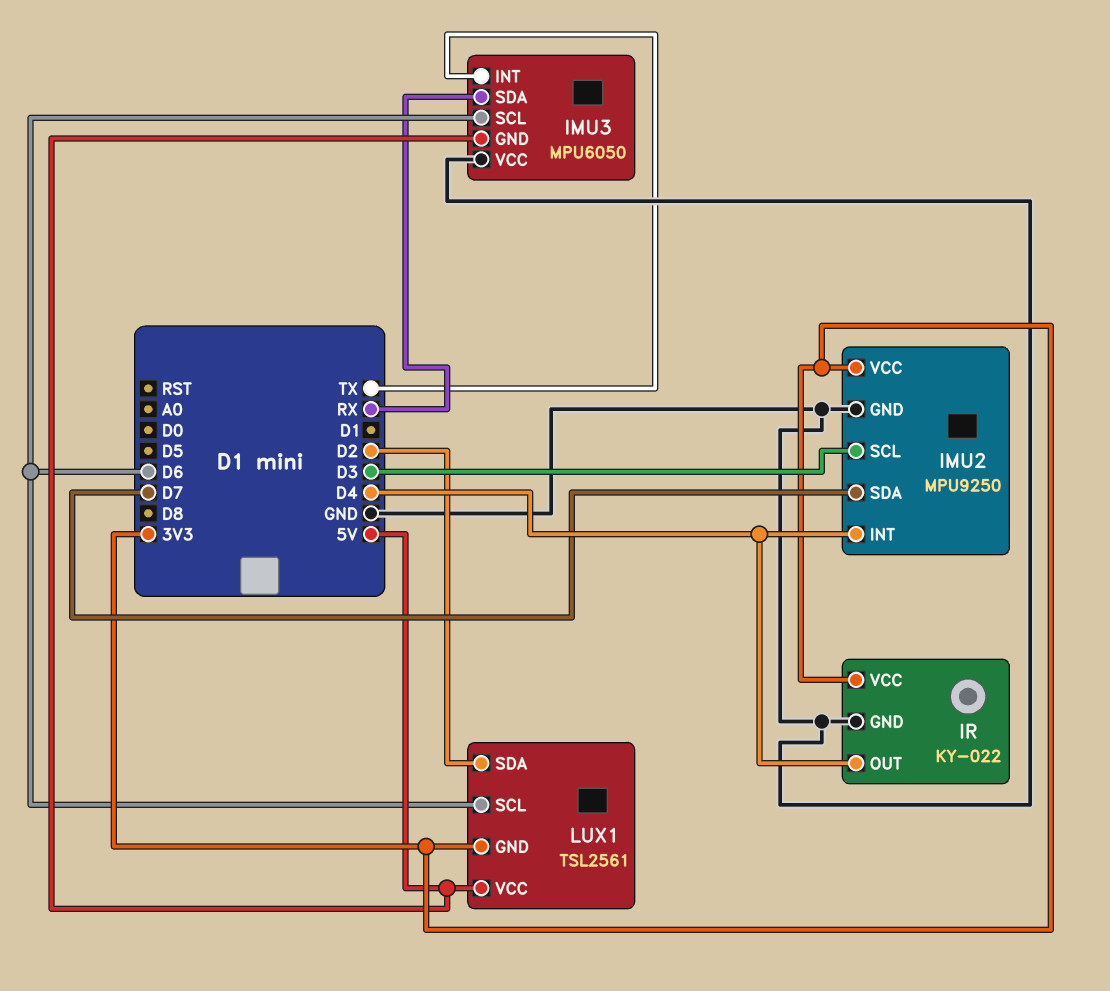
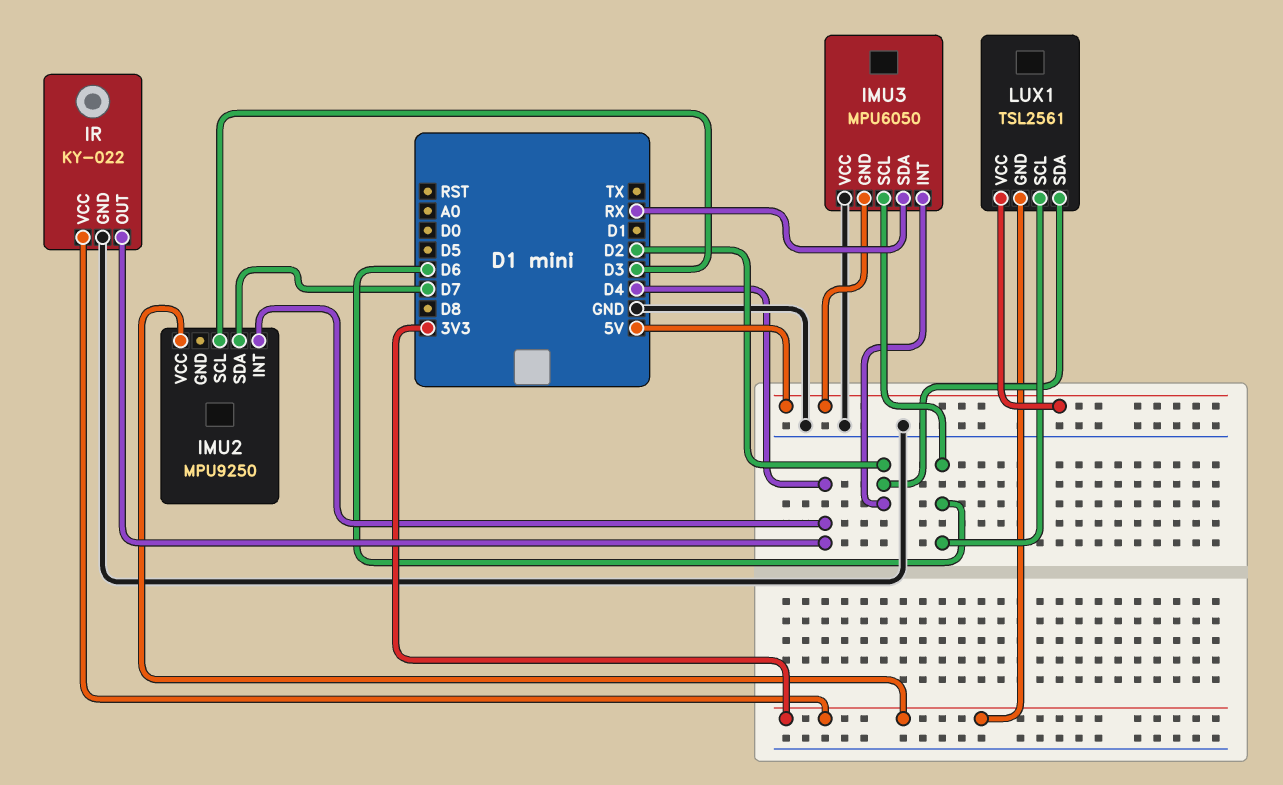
IMU2 pin GND: GND -> none
IMU3 pin INT: TX -> D2

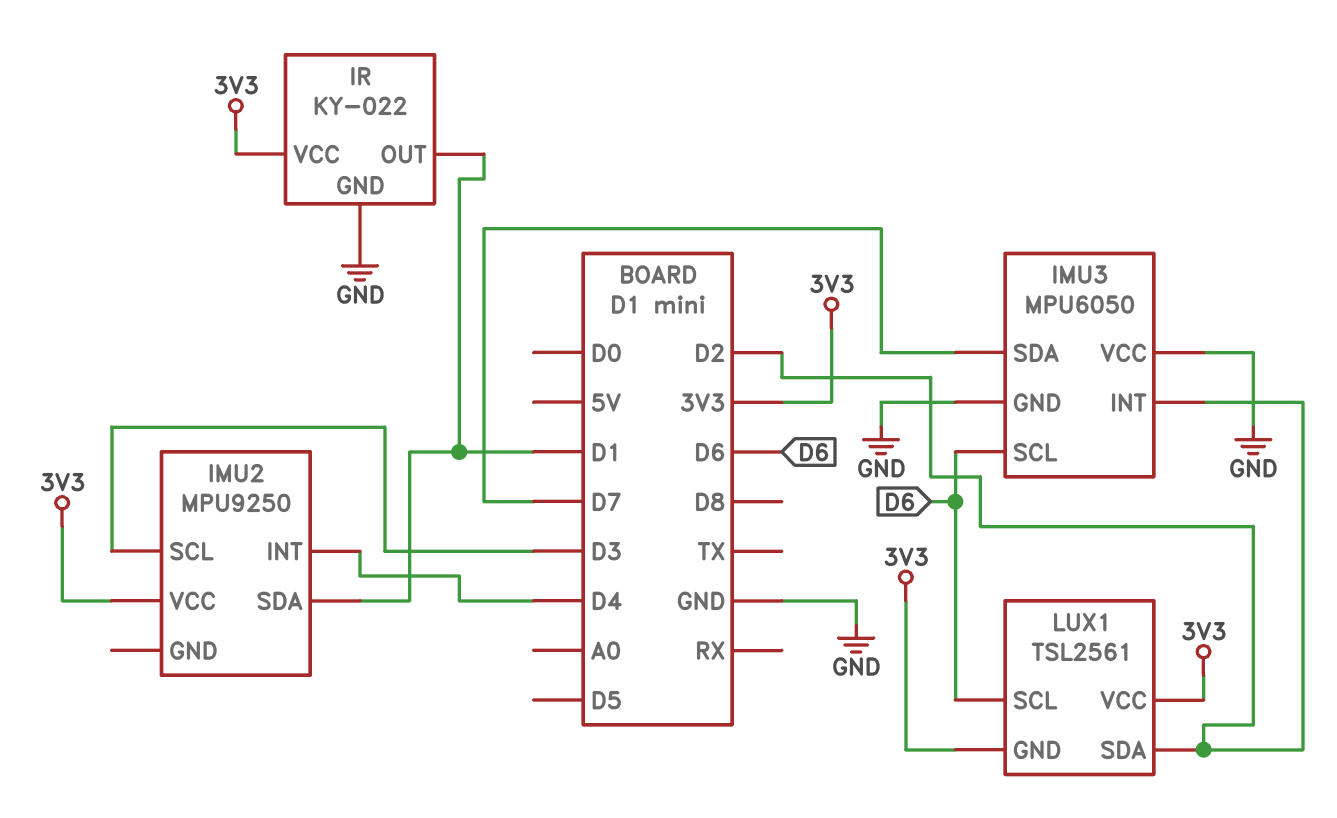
IMU2 pin SDA: D7 -> D1
IMU3 pin GND: 5V -> GND
IMU3 pin SDA: RX -> D7
IR pin OUT: D4 -> D1
LUX1 pin VCC: 5V -> 3V3

